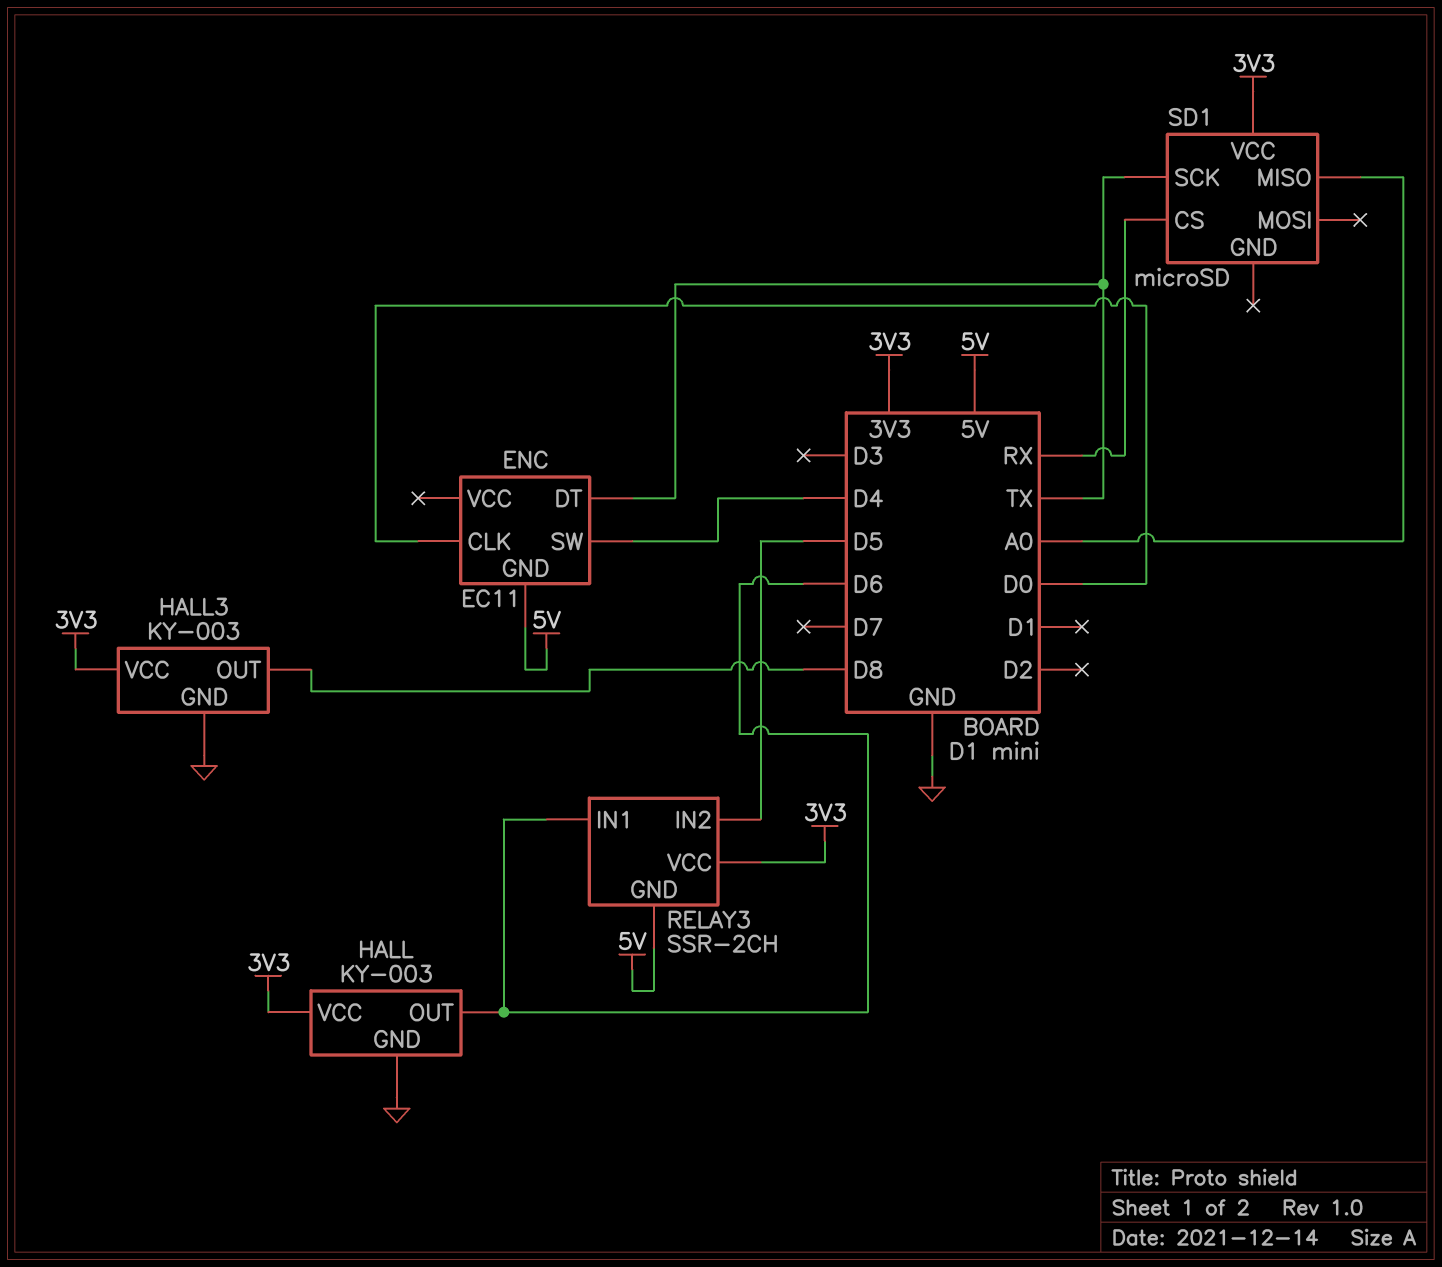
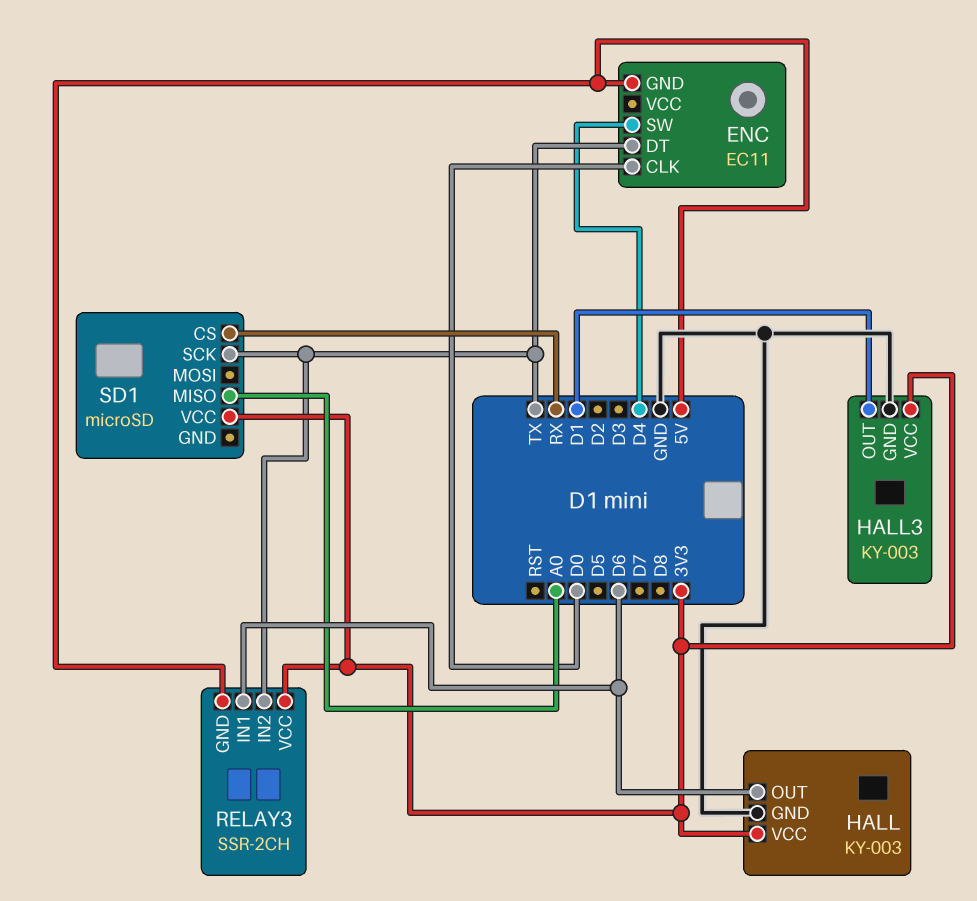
HALL3 pin OUT: D8 -> D1
RELAY3 pin IN2: D5 -> TX

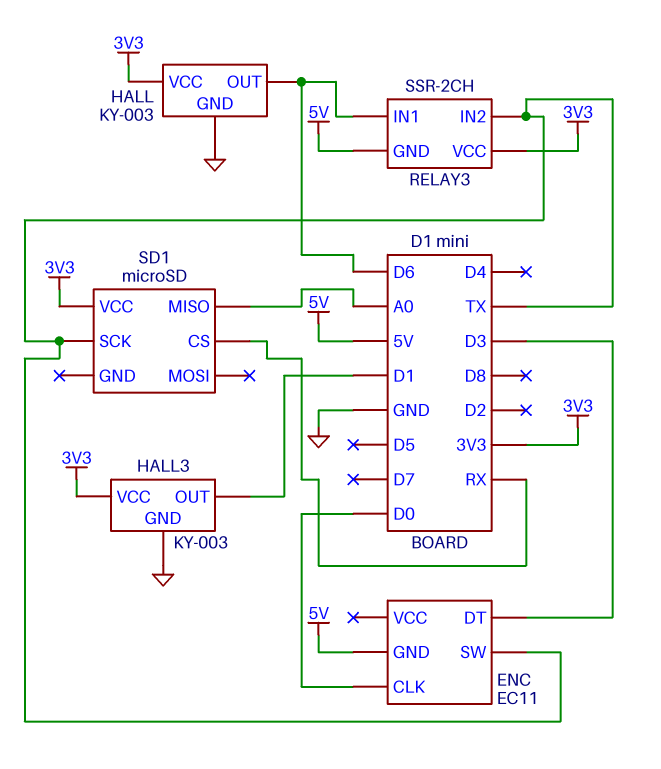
ENC pin DT: TX -> D3
ENC pin SW: D4 -> TX

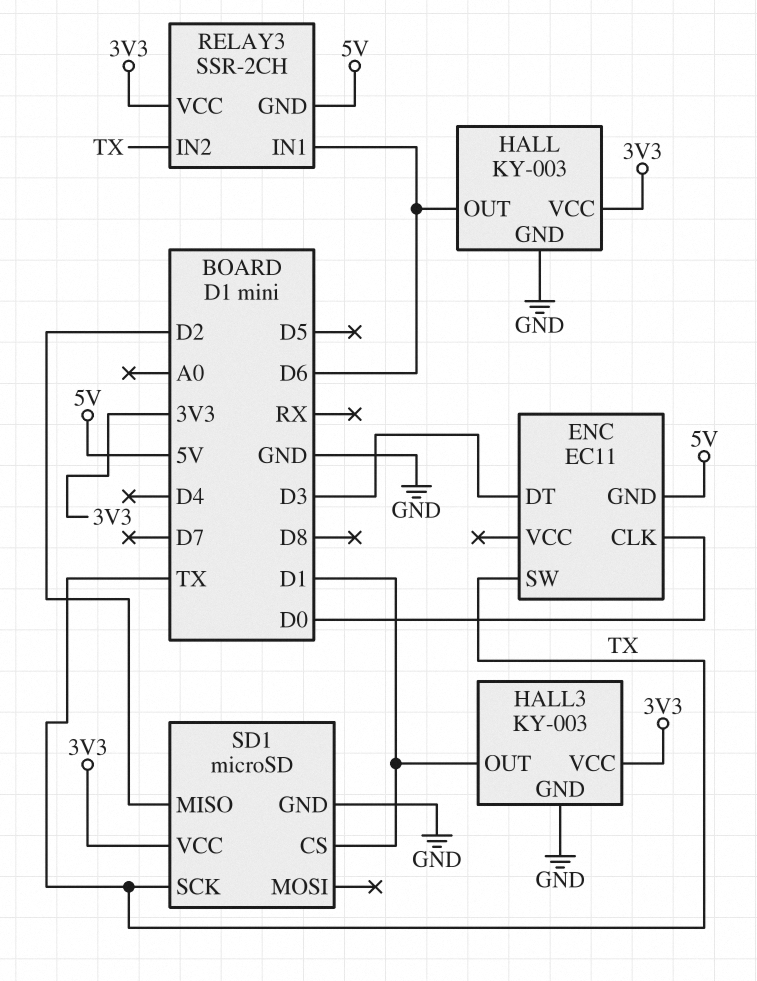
SD1 pin CS: RX -> D1
SD1 pin GND: none -> GND
SD1 pin MISO: A0 -> D2

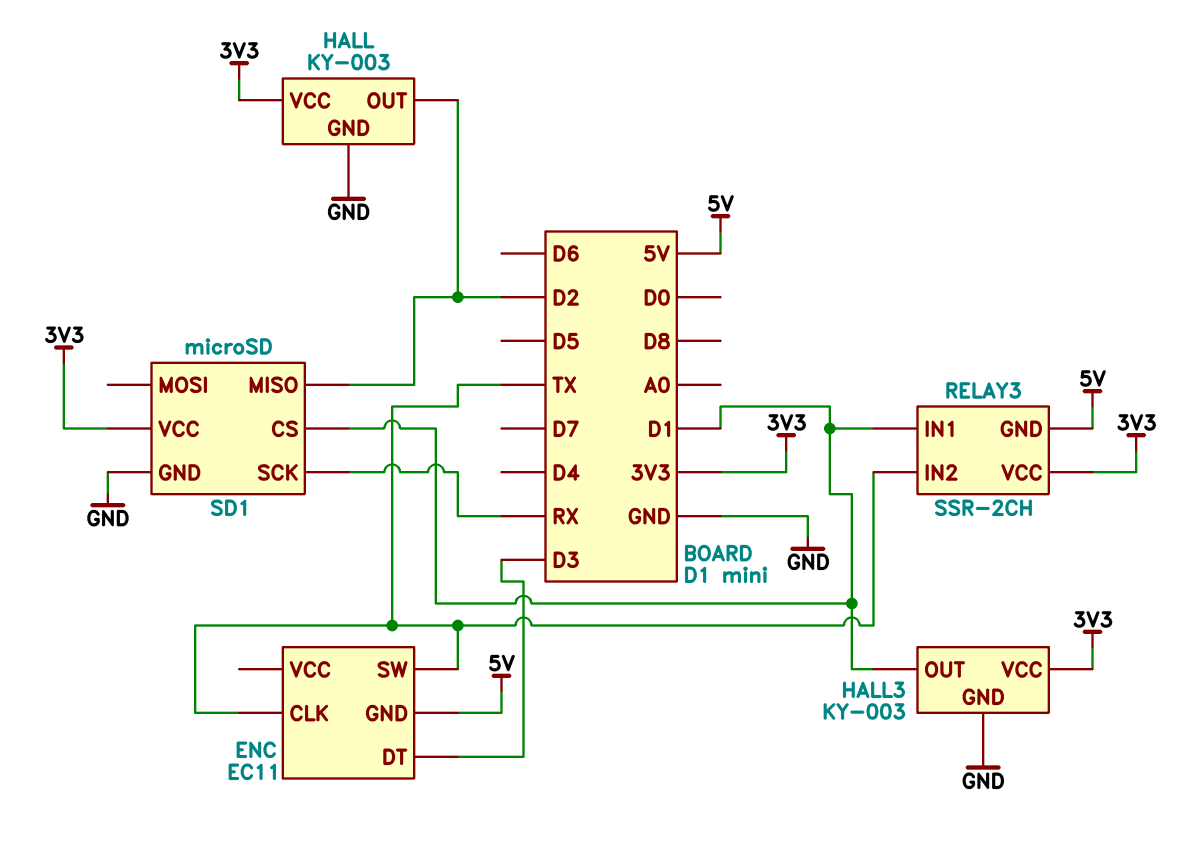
ENC pin CLK: D0 -> TX
HALL pin OUT: D6 -> D2
RELAY3 pin IN1: D6 -> D1
SD1 pin SCK: TX -> RX

